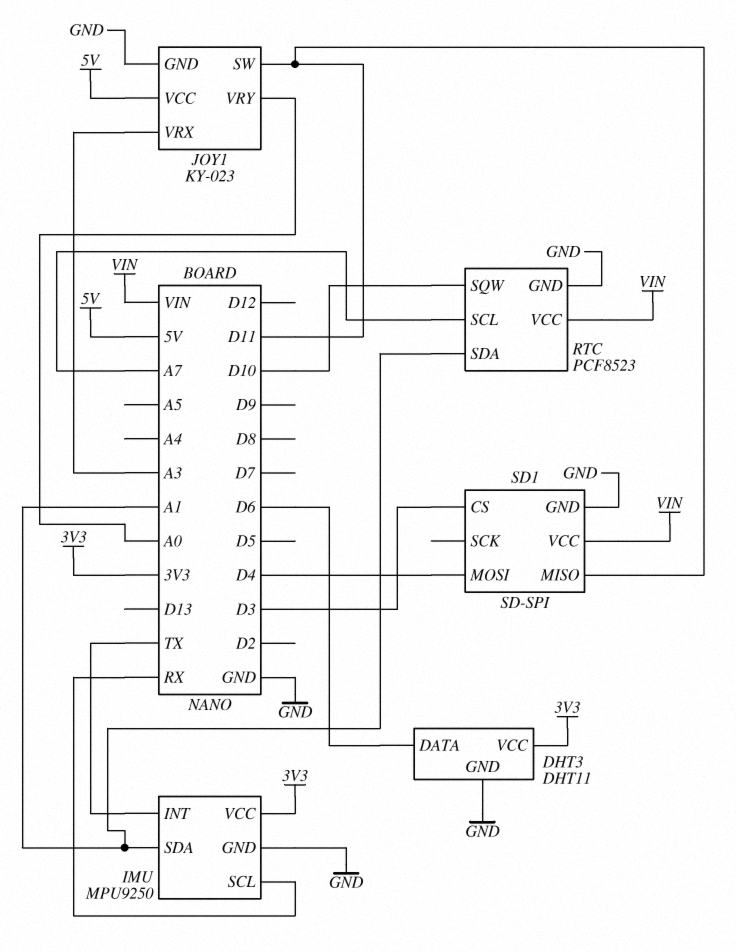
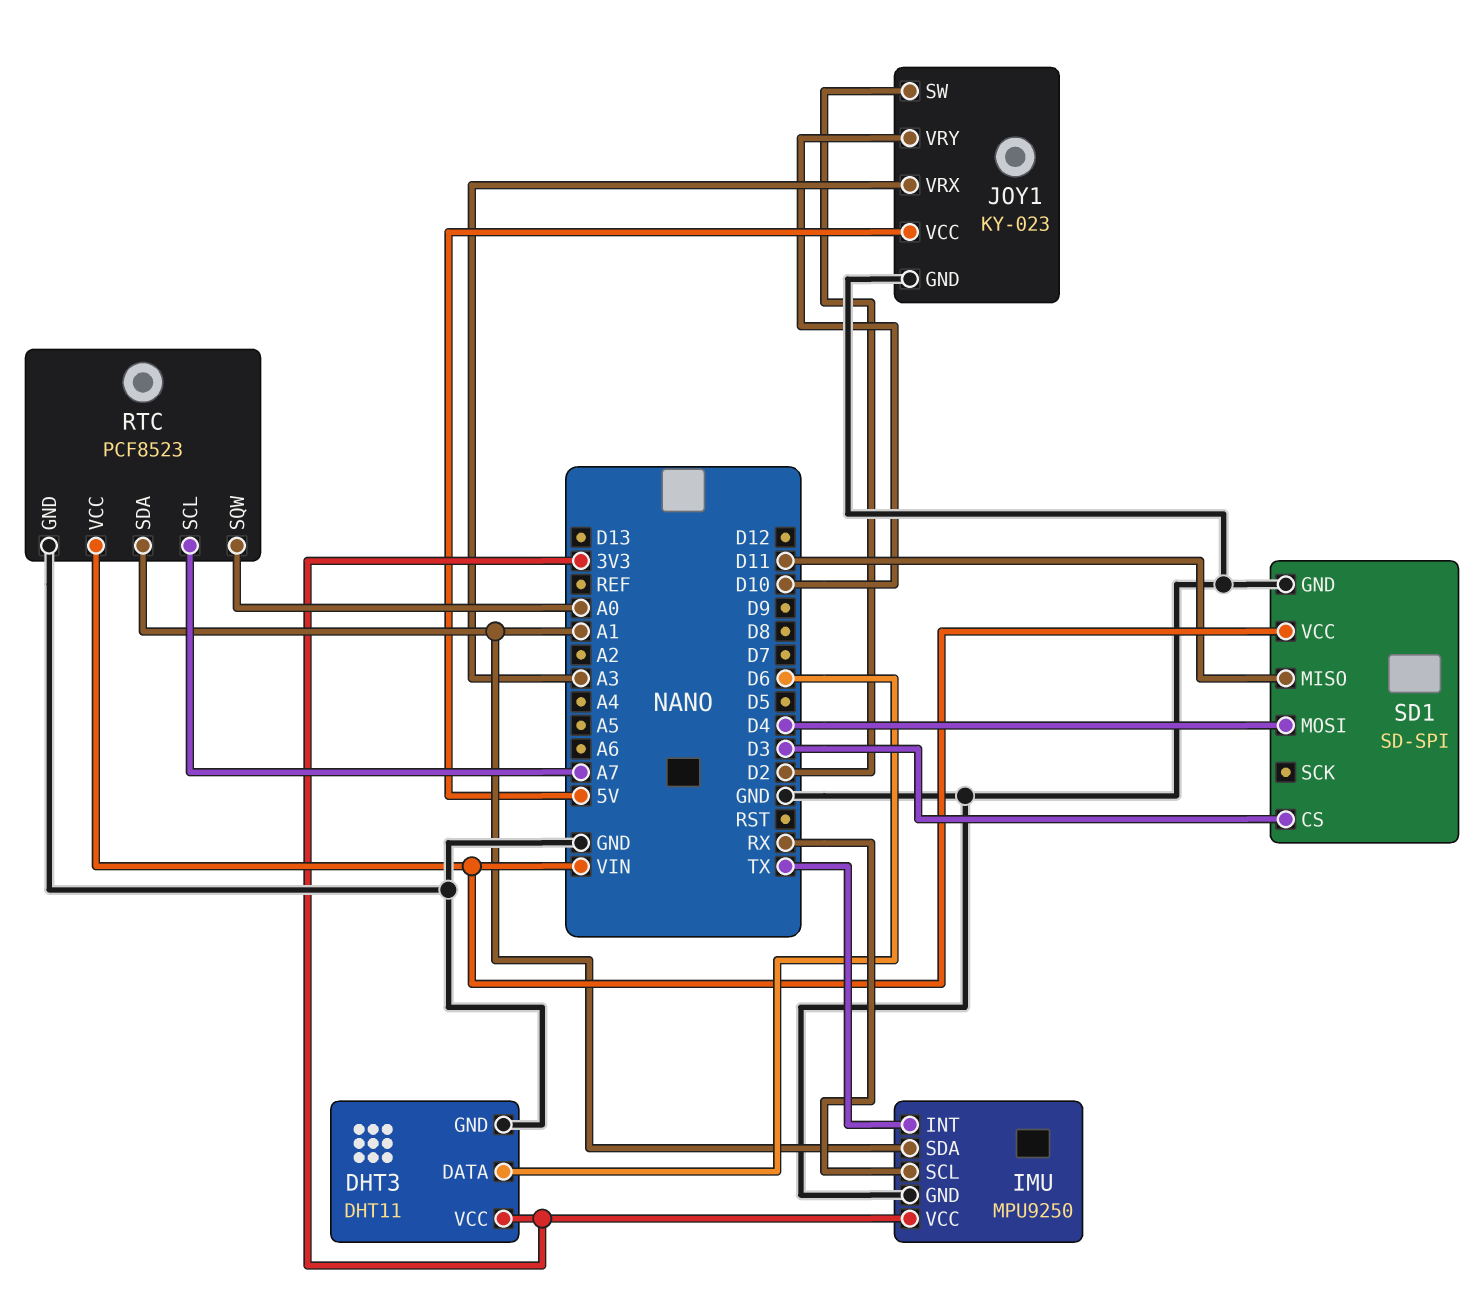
JOY1 pin SW: D11 -> D2
JOY1 pin VRY: A0 -> D10
RTC pin SQW: D10 -> A0

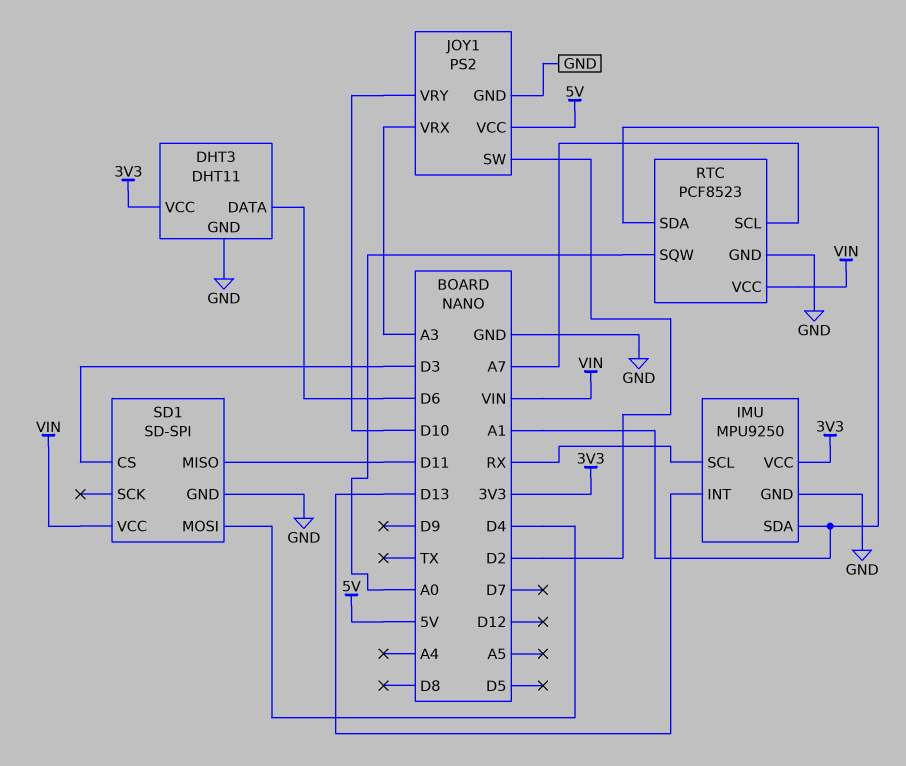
IMU pin INT: TX -> D13
JOY1: KY-023 -> PS2

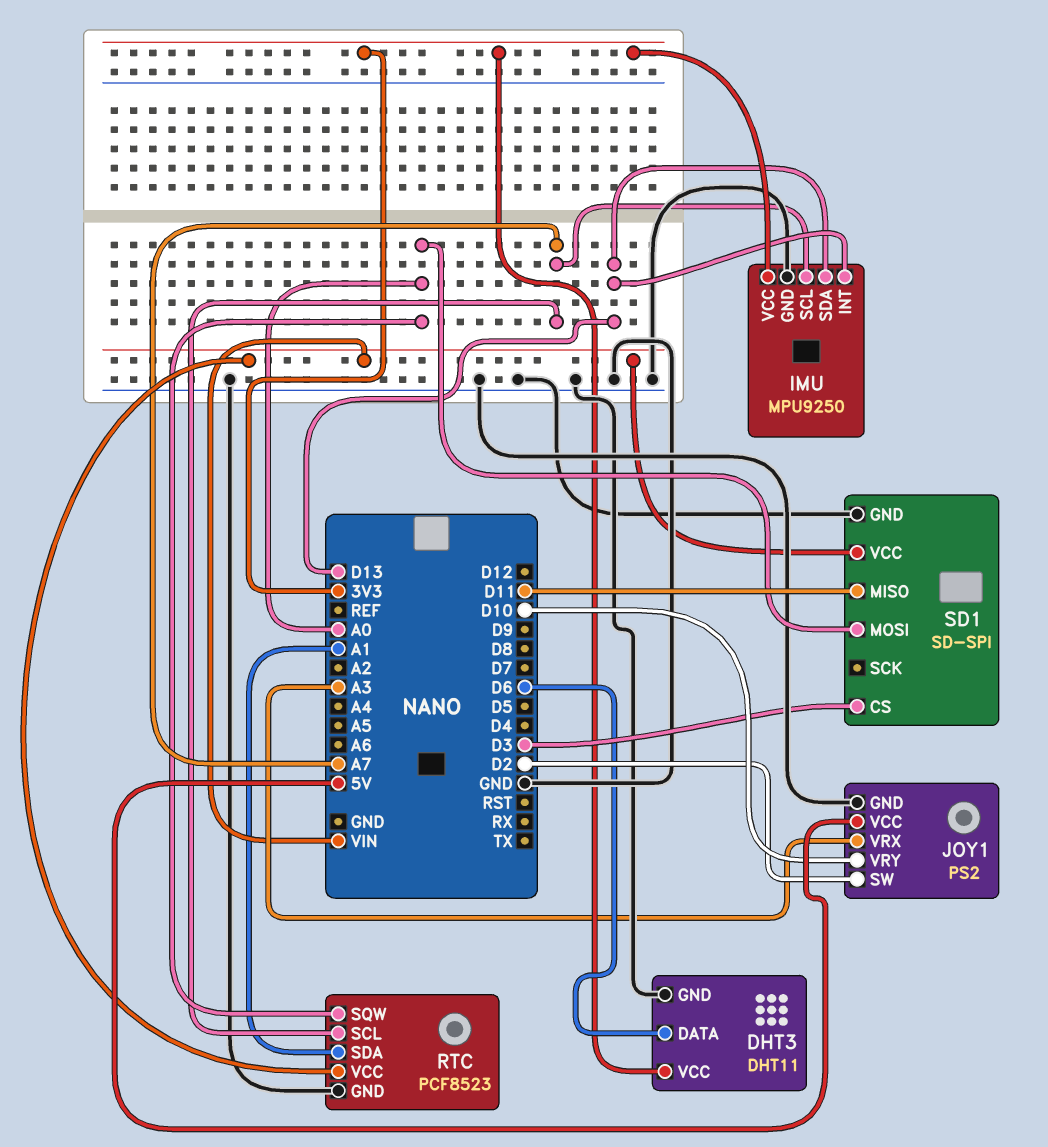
IMU pin SCL: RX -> A7
IMU pin SDA: A1 -> D13
SD1 pin MOSI: D4 -> A0

